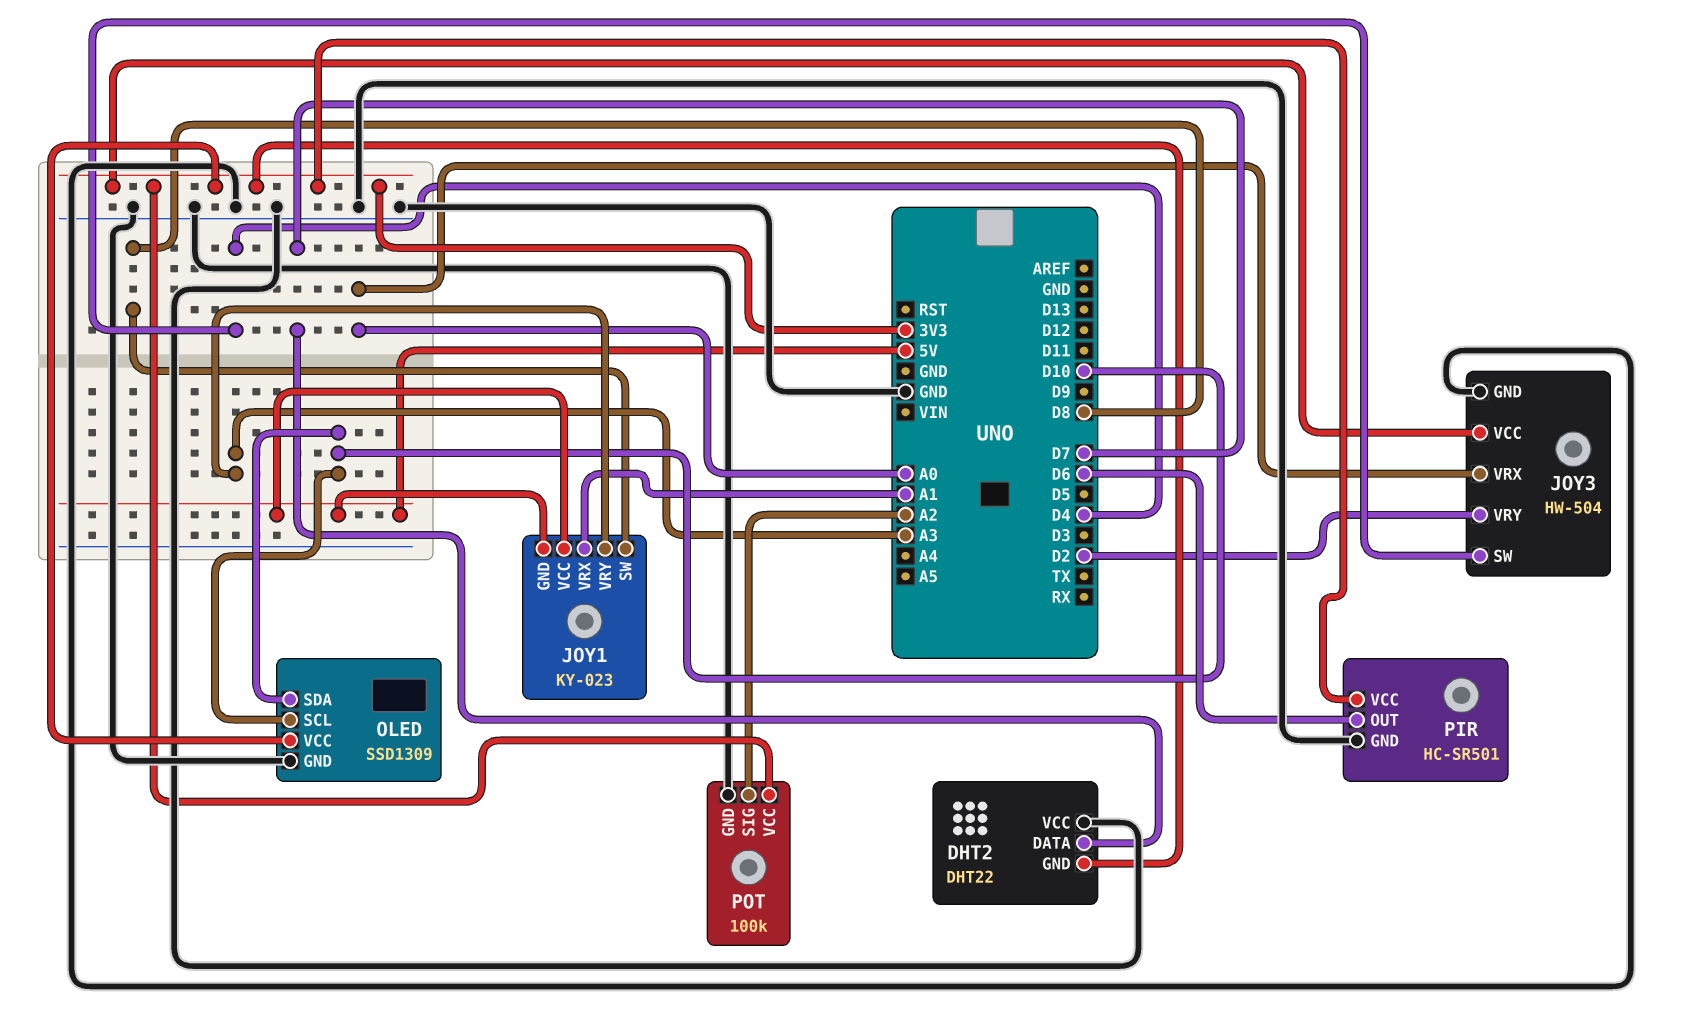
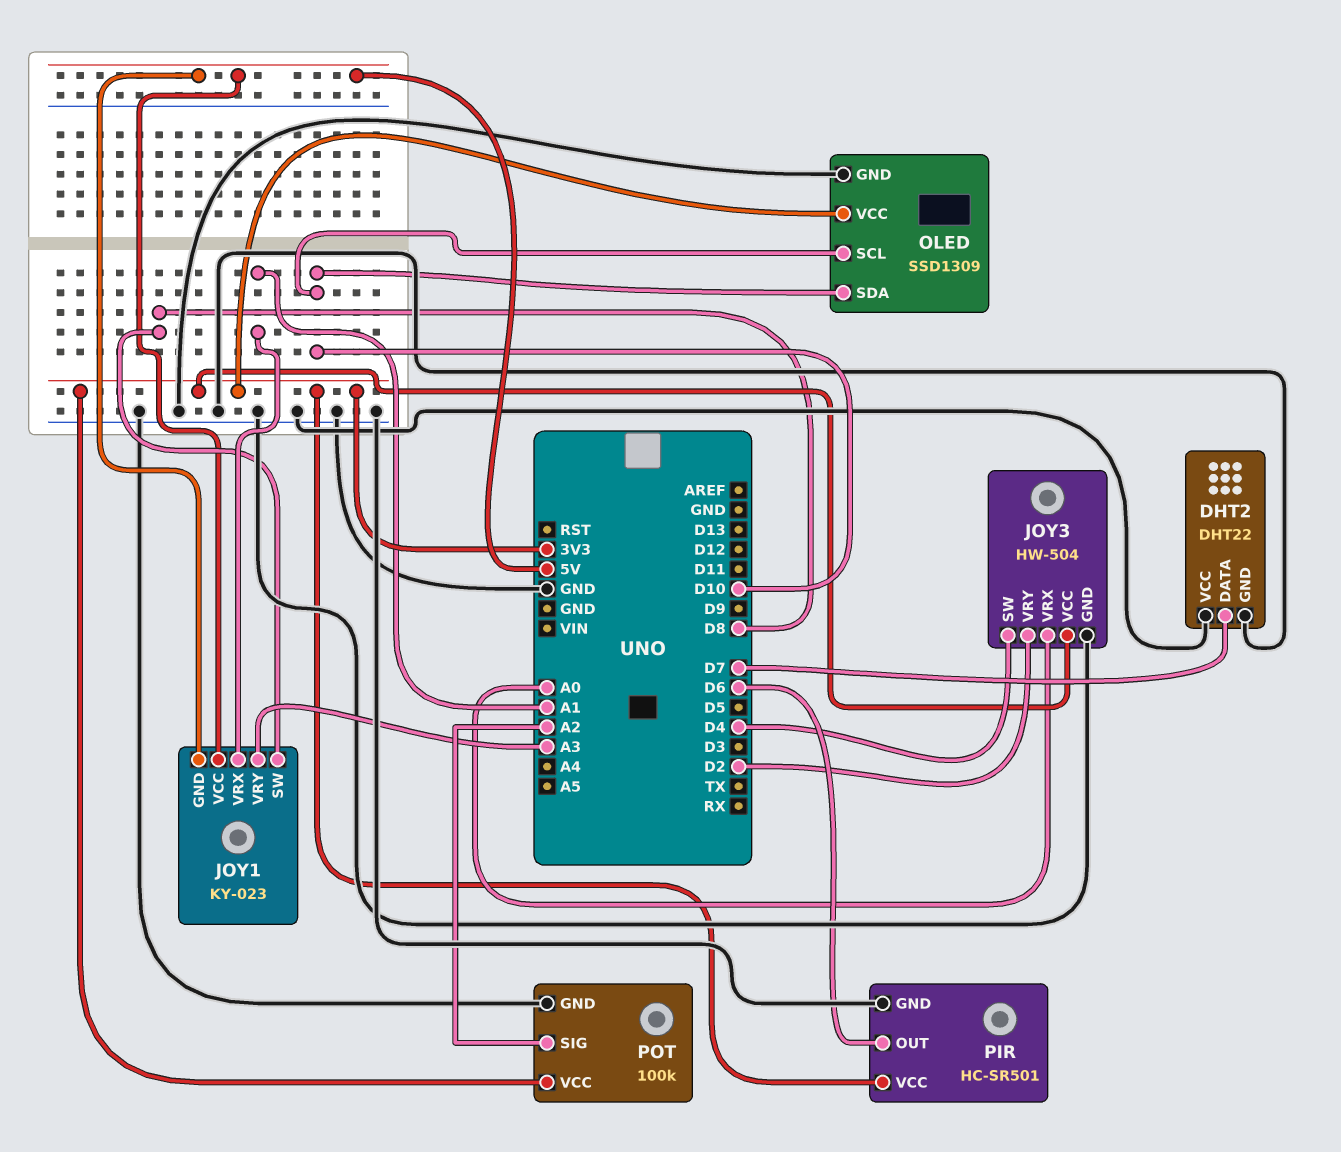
DHT2 pin GND: 3V3 -> GND

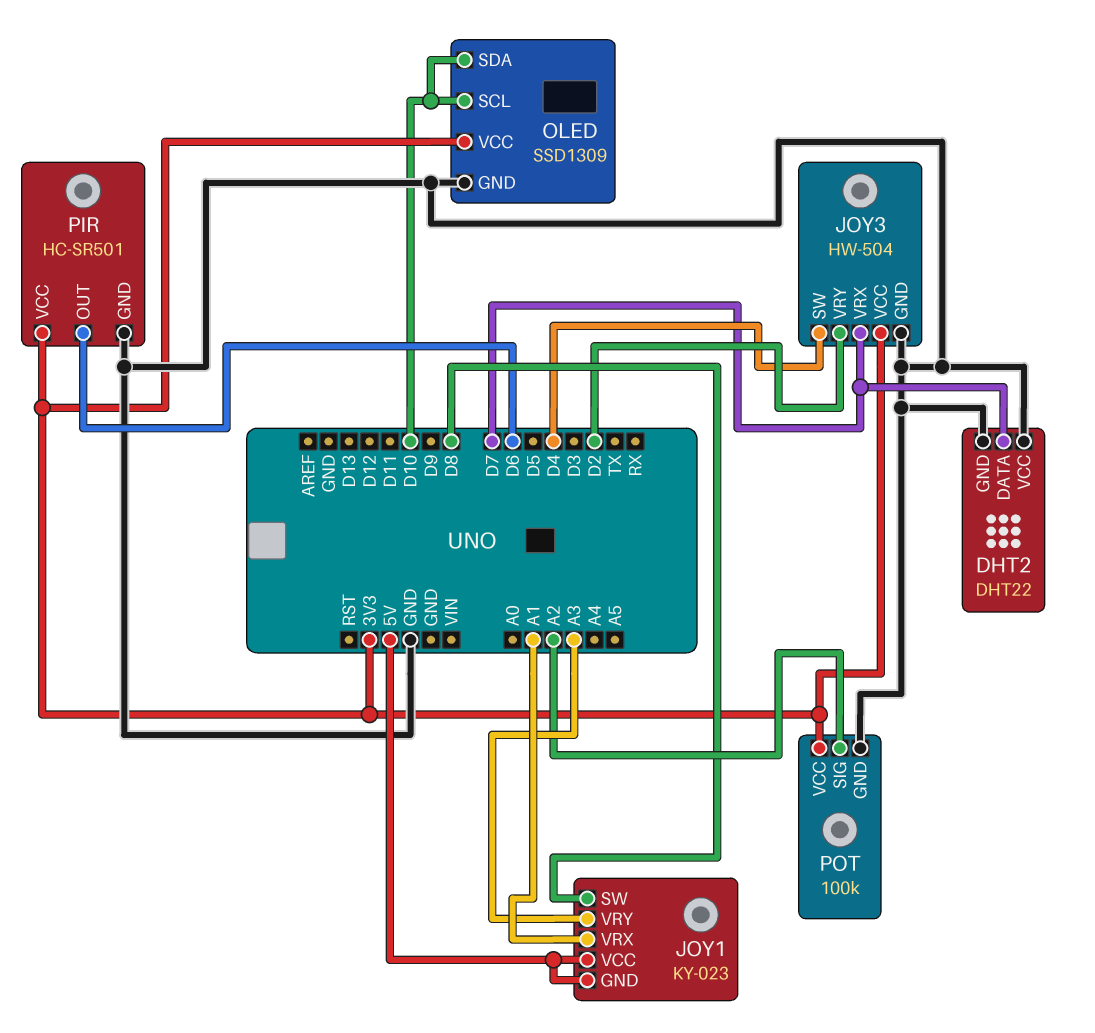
JOY3 pin VRX: A0 -> D7

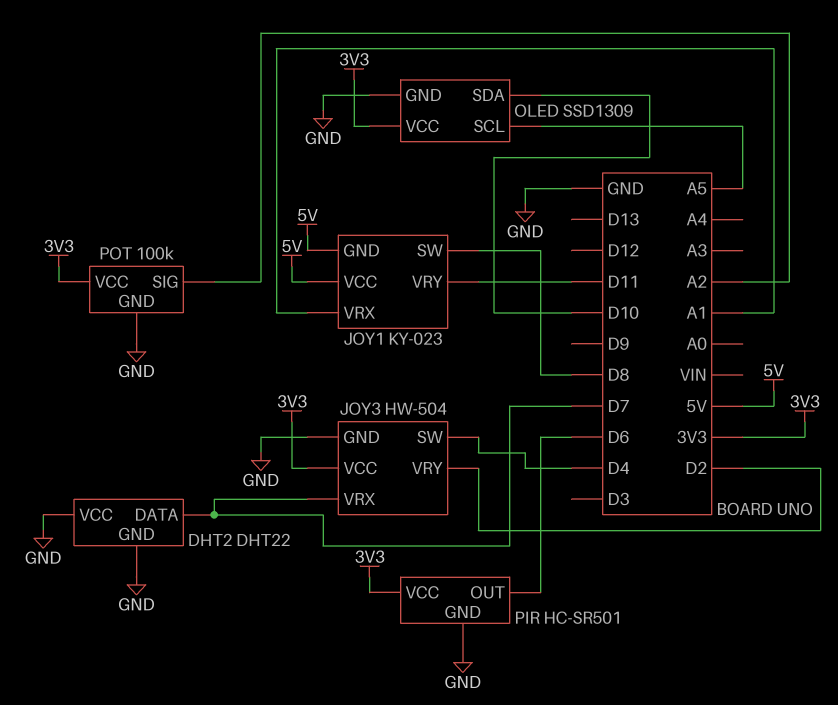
JOY1 pin VRY: A3 -> D11
OLED pin SCL: D10 -> A5

